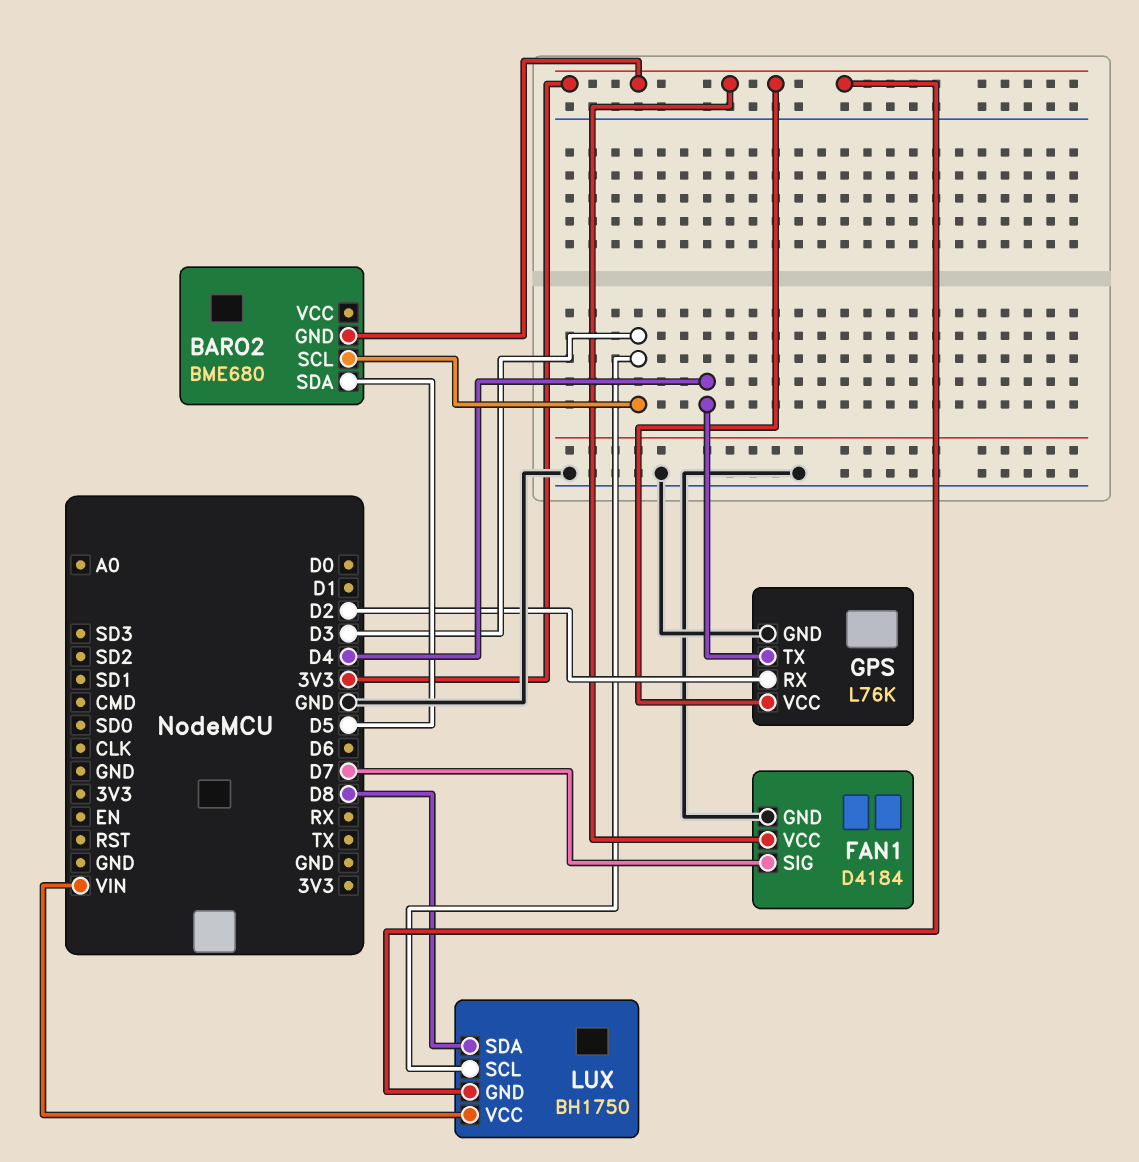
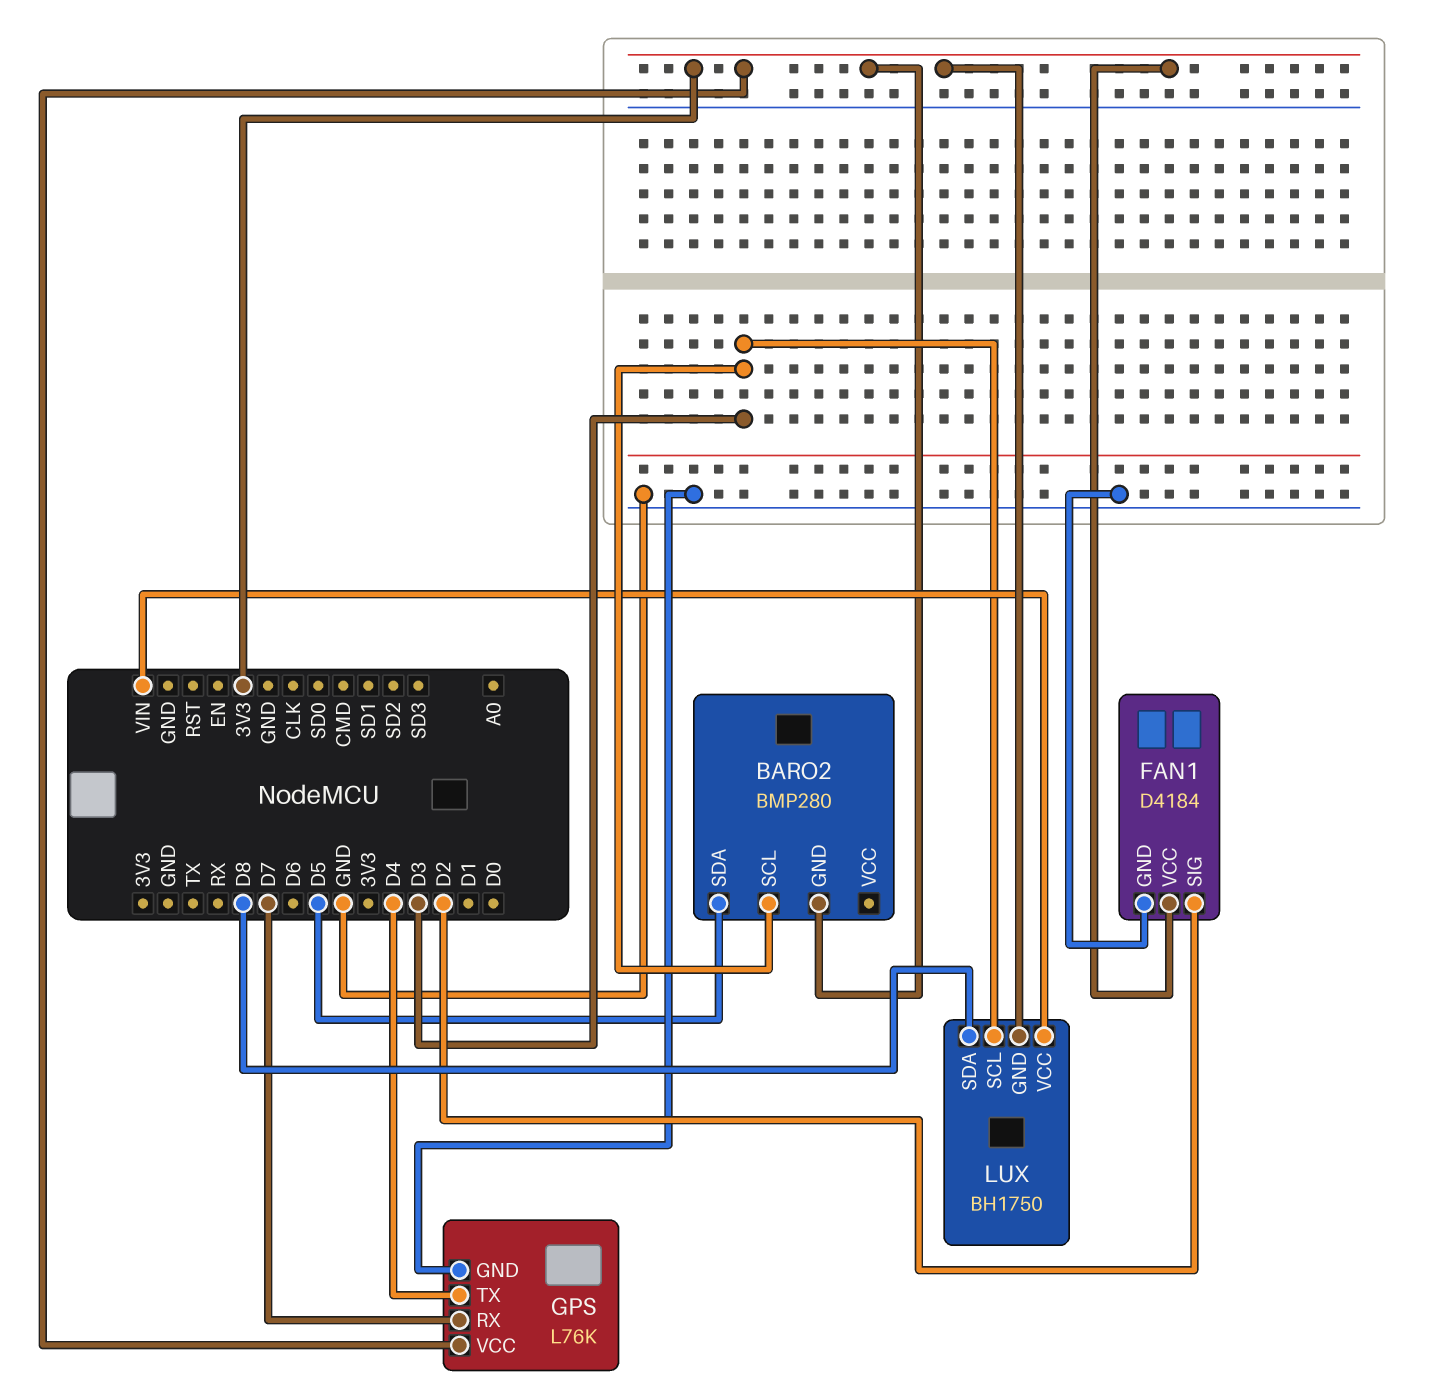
BARO2: BME680 -> BMP280
FAN1 pin SIG: D7 -> D2
GPS pin RX: D2 -> D7

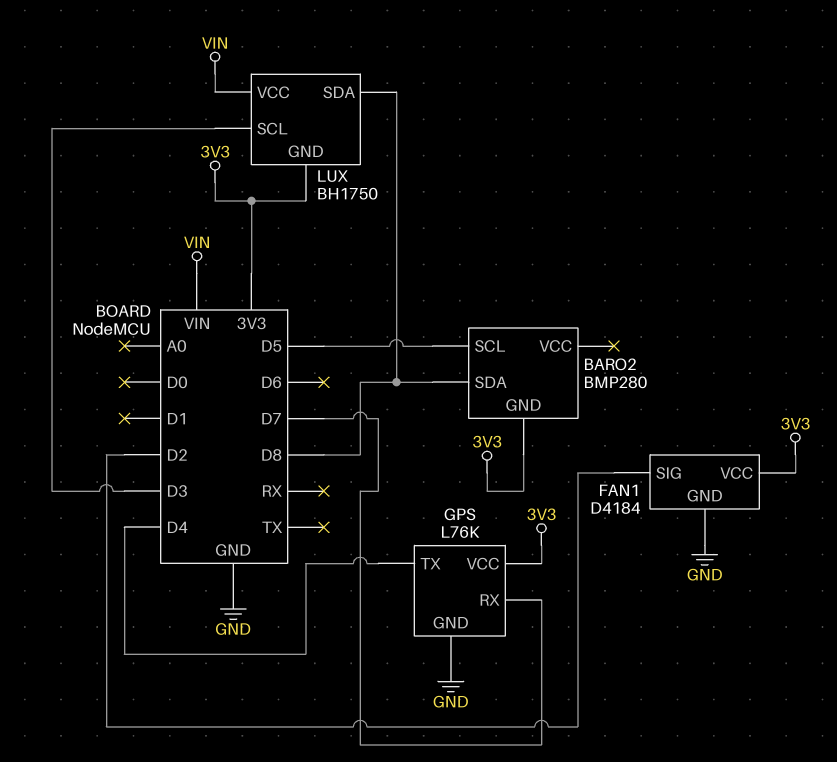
BARO2 pin SCL: D3 -> D5
BARO2 pin SDA: D5 -> D8

